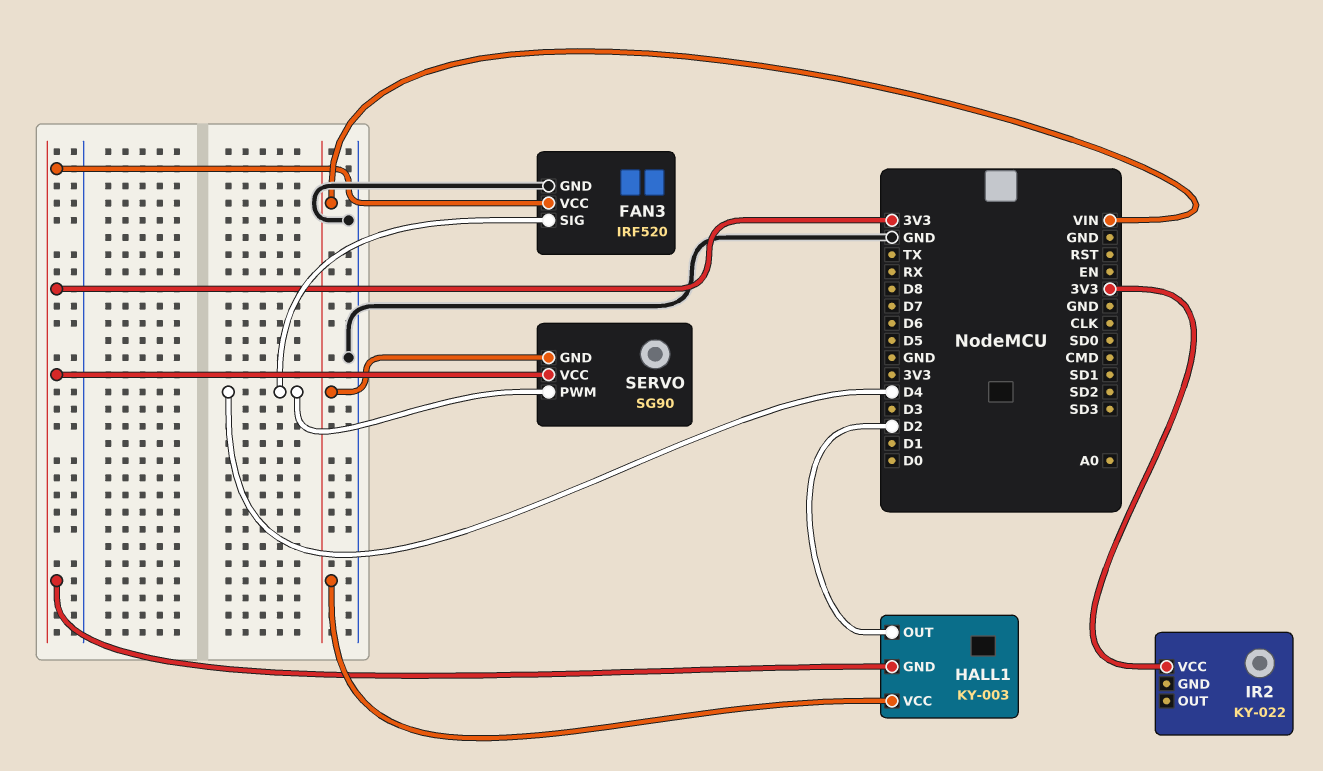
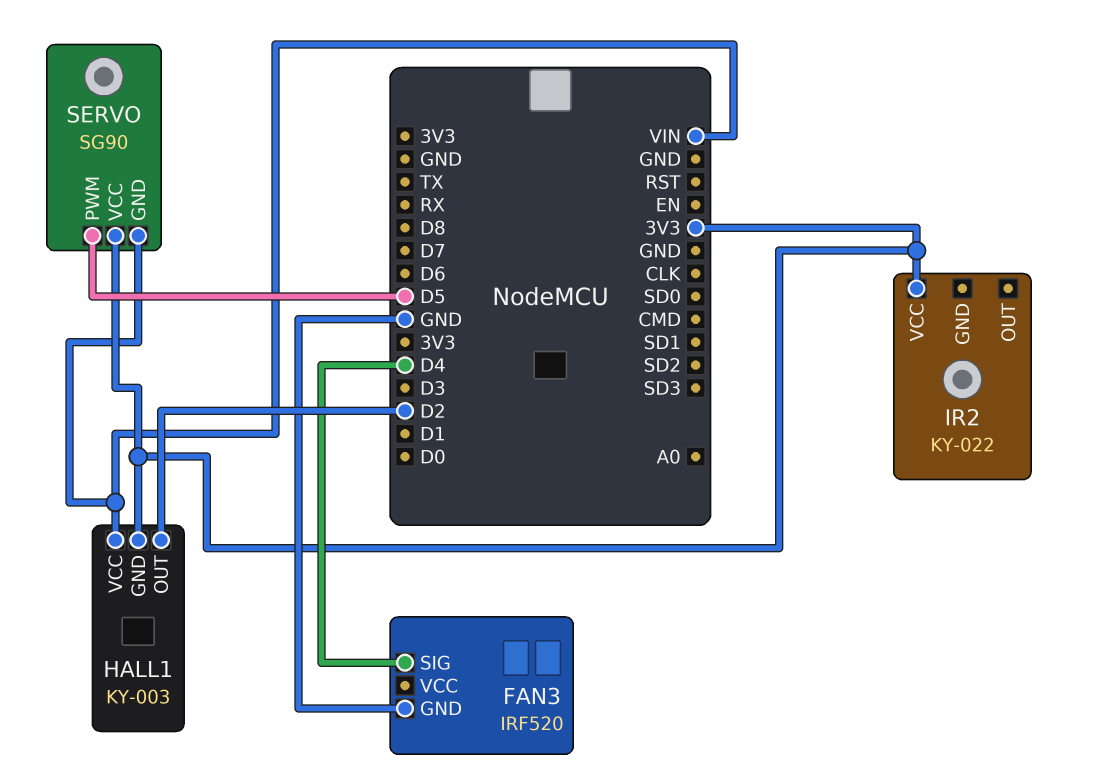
FAN3 pin VCC: 3V3 -> none
SERVO pin PWM: D4 -> D5

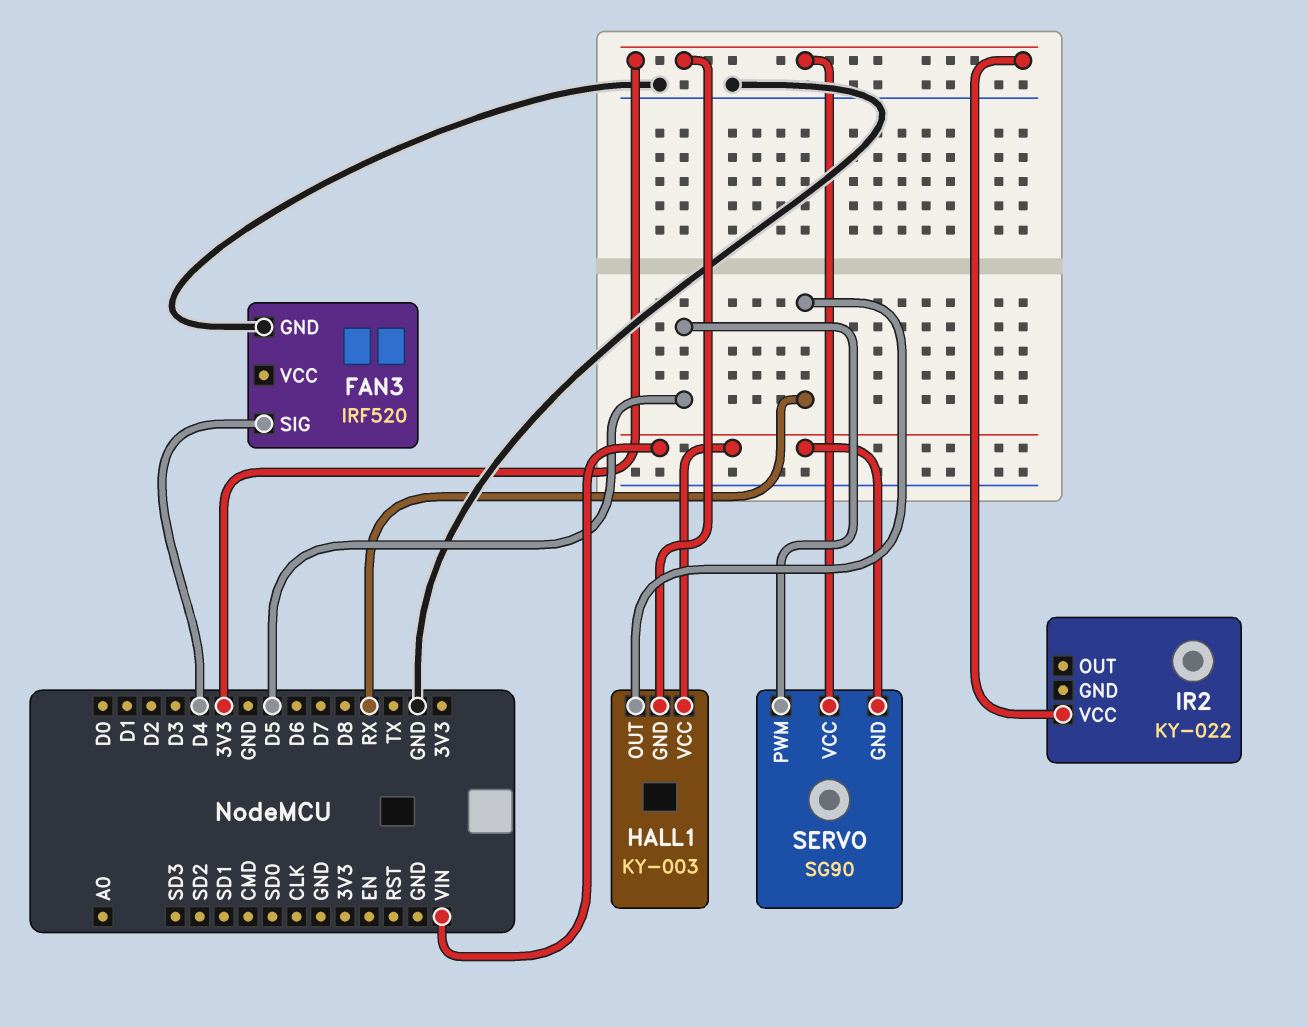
HALL1 pin OUT: D2 -> RX

